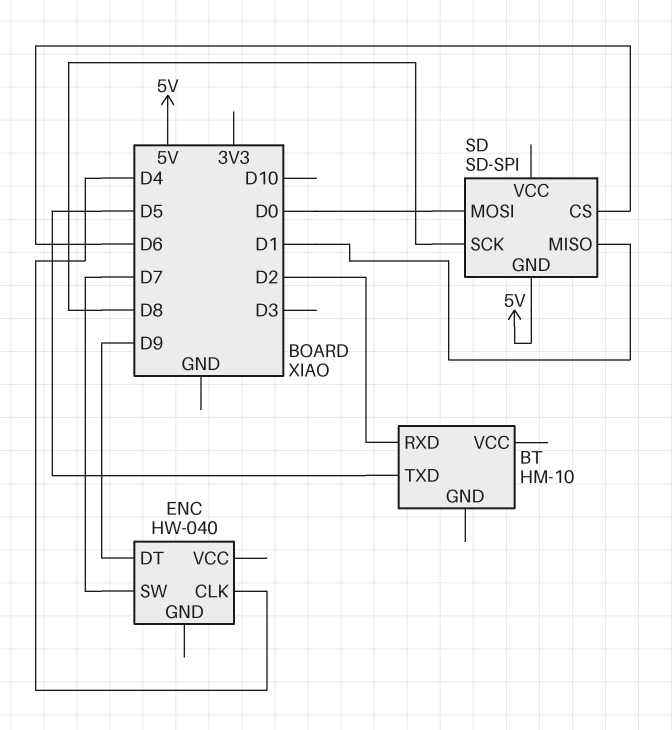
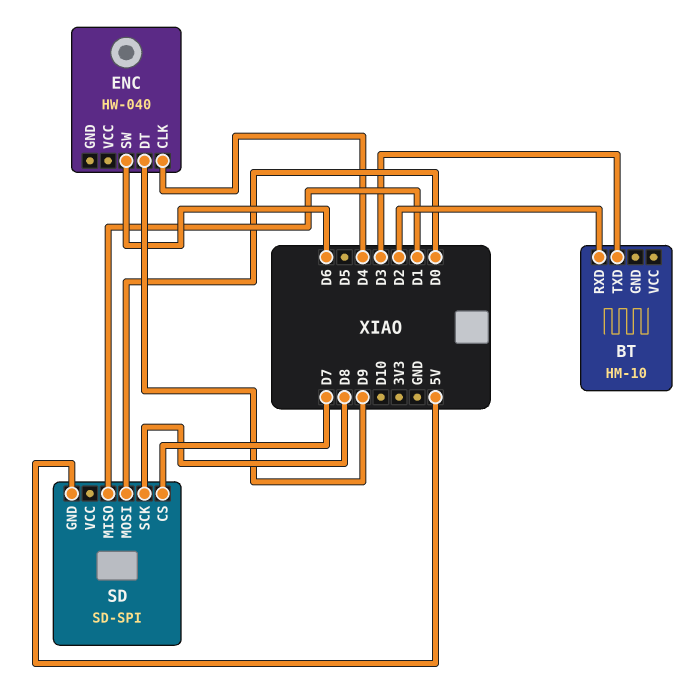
BT pin TXD: D5 -> D3
ENC pin SW: D7 -> D6
SD pin CS: D6 -> D7

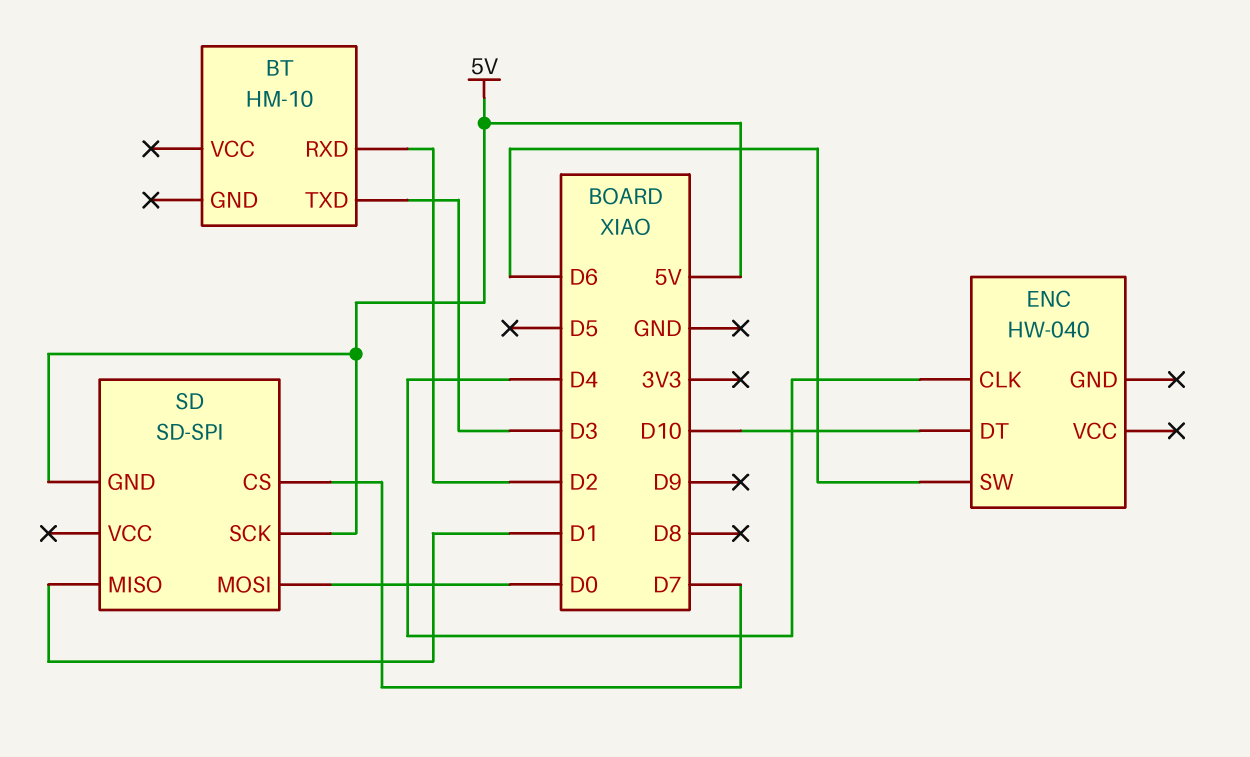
ENC pin DT: D9 -> D10
SD pin SCK: D8 -> 5V

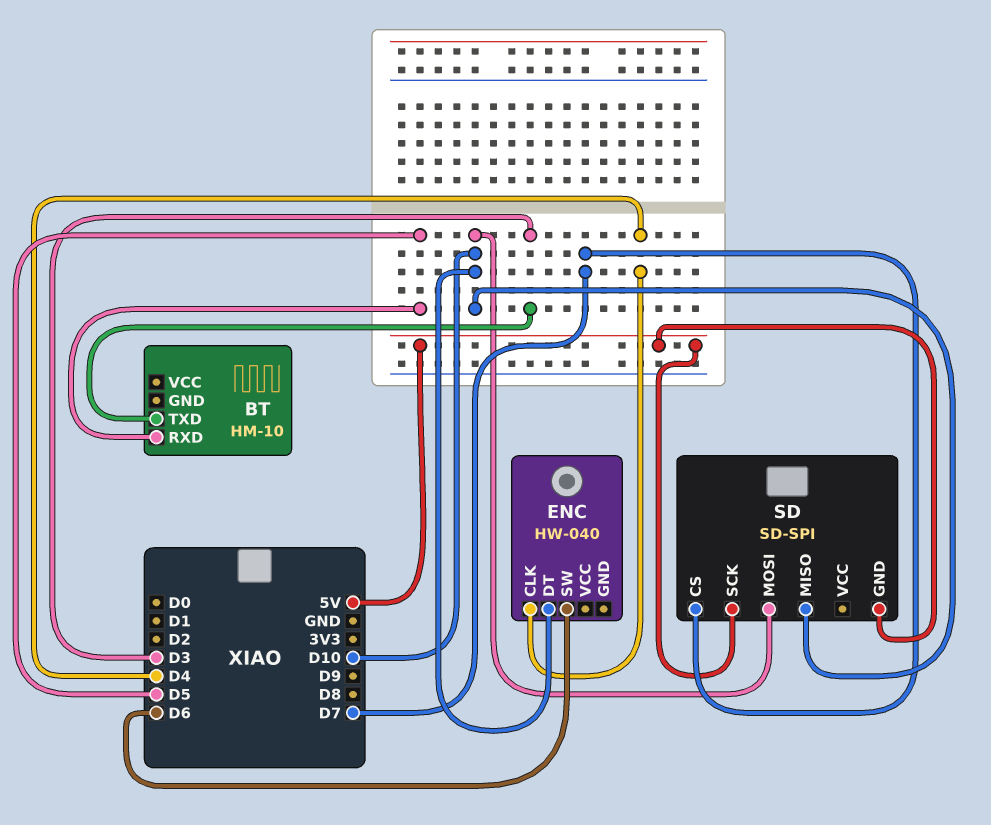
BT pin RXD: D2 -> D5
SD pin MISO: D1 -> D10
SD pin MOSI: D0 -> D10

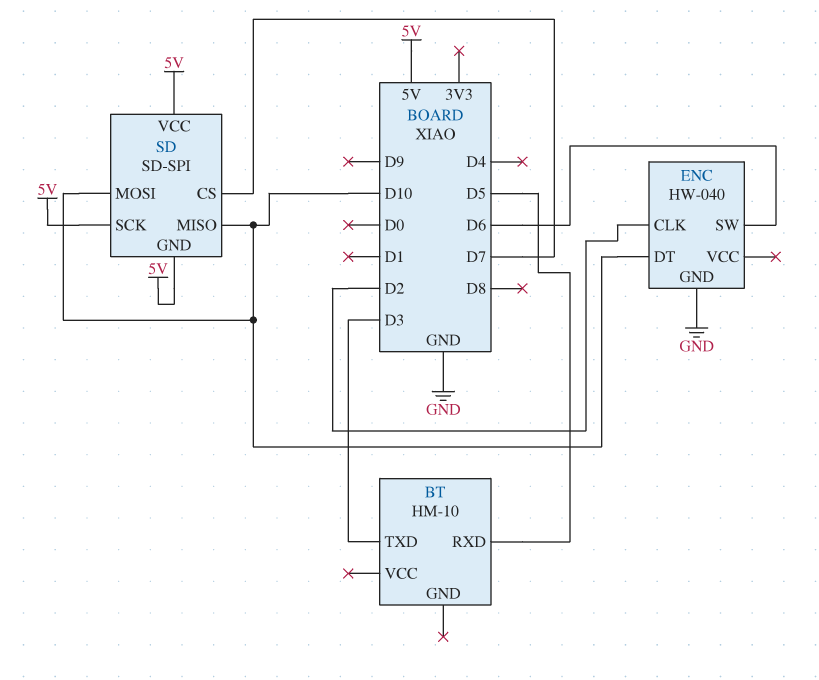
ENC pin CLK: D4 -> D2
ENC pin GND: none -> GND
SD pin VCC: none -> 5V

